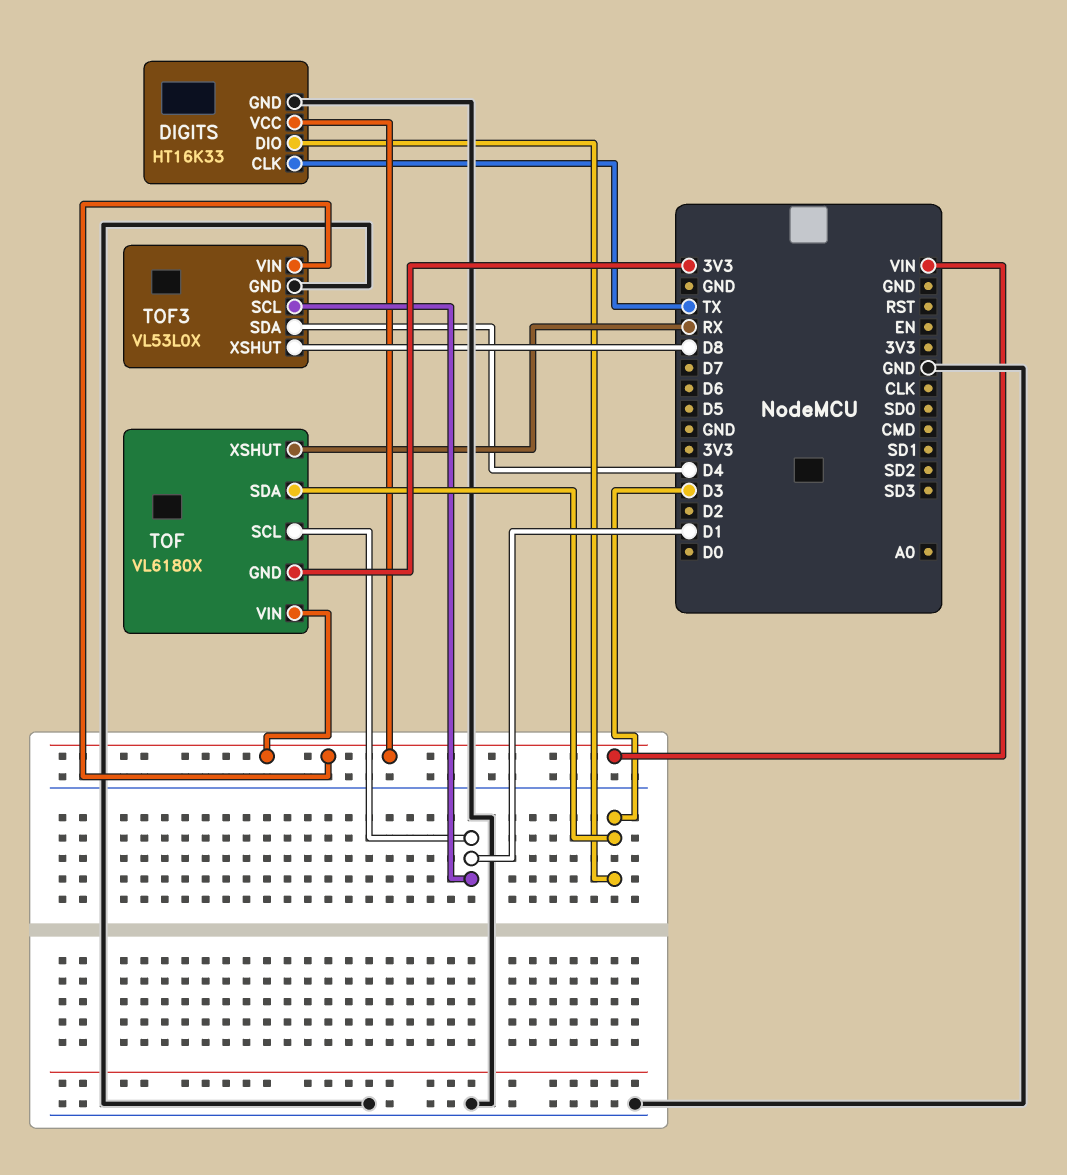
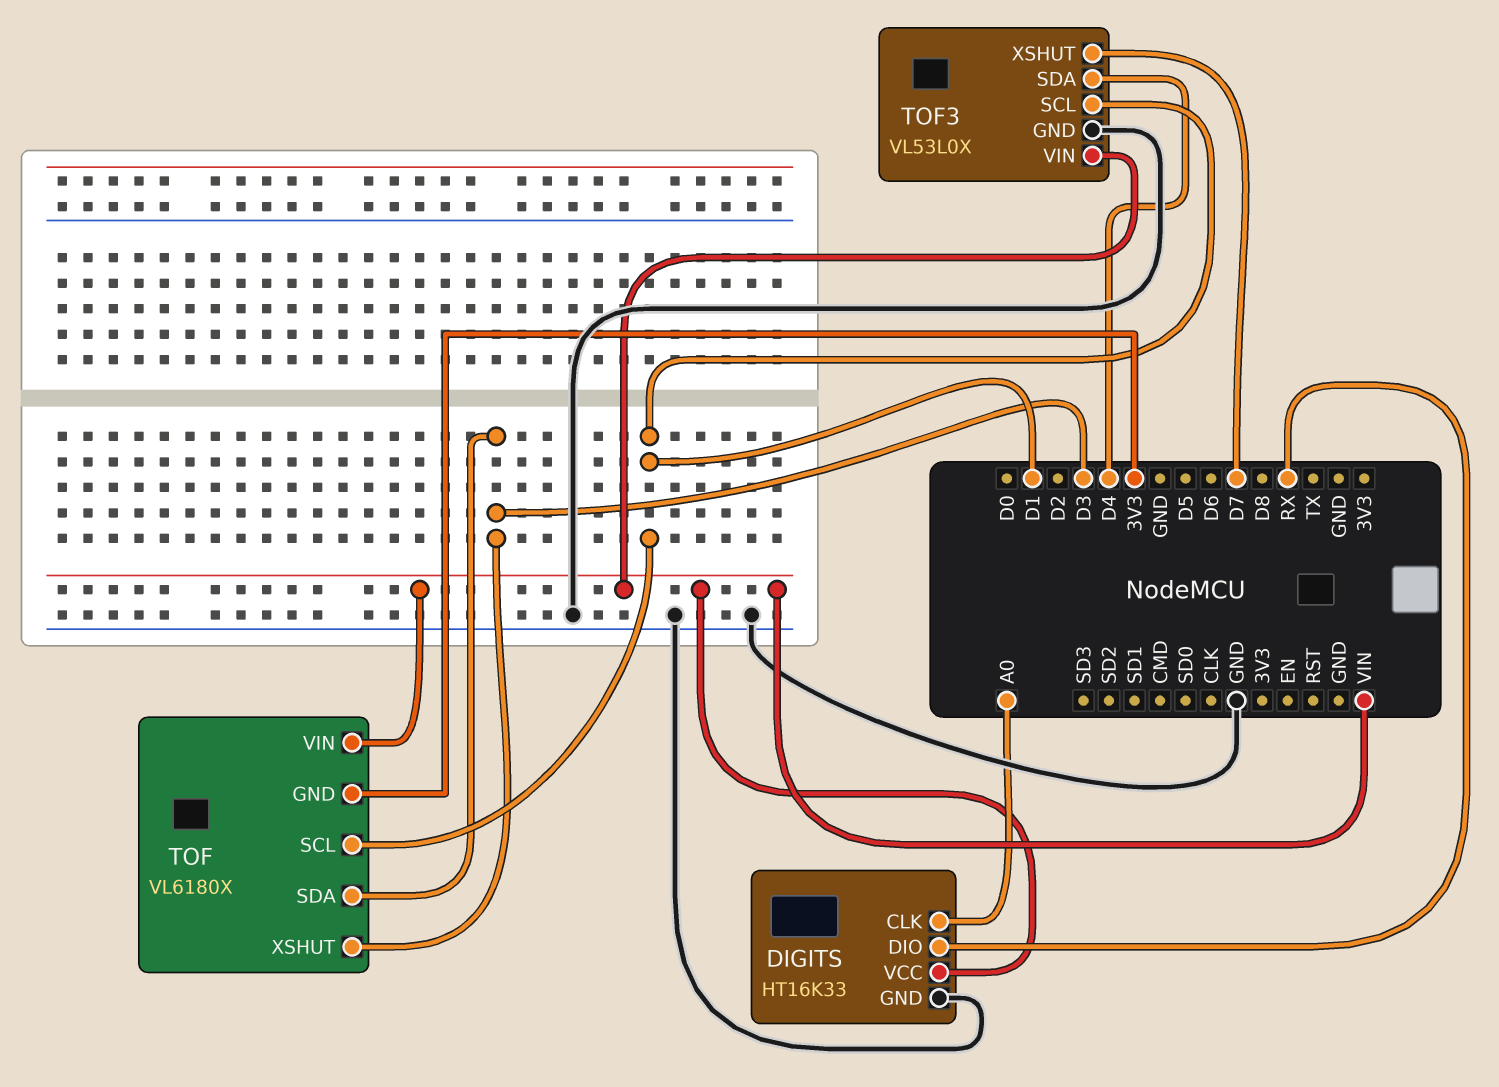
DIGITS pin CLK: TX -> A0
DIGITS pin DIO: D3 -> RX
TOF pin XSHUT: RX -> D3
TOF3 pin XSHUT: D8 -> D7

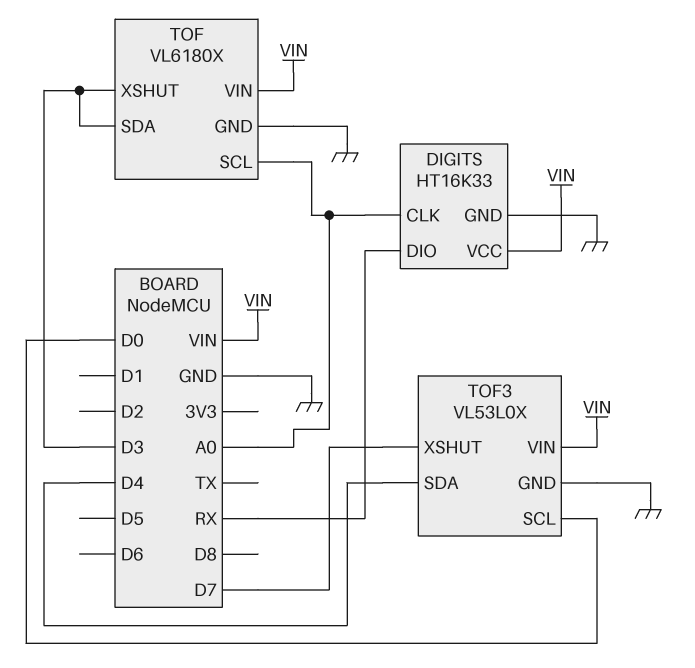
TOF pin GND: 3V3 -> GND
TOF pin SCL: D1 -> A0
TOF3 pin SCL: D1 -> D0

